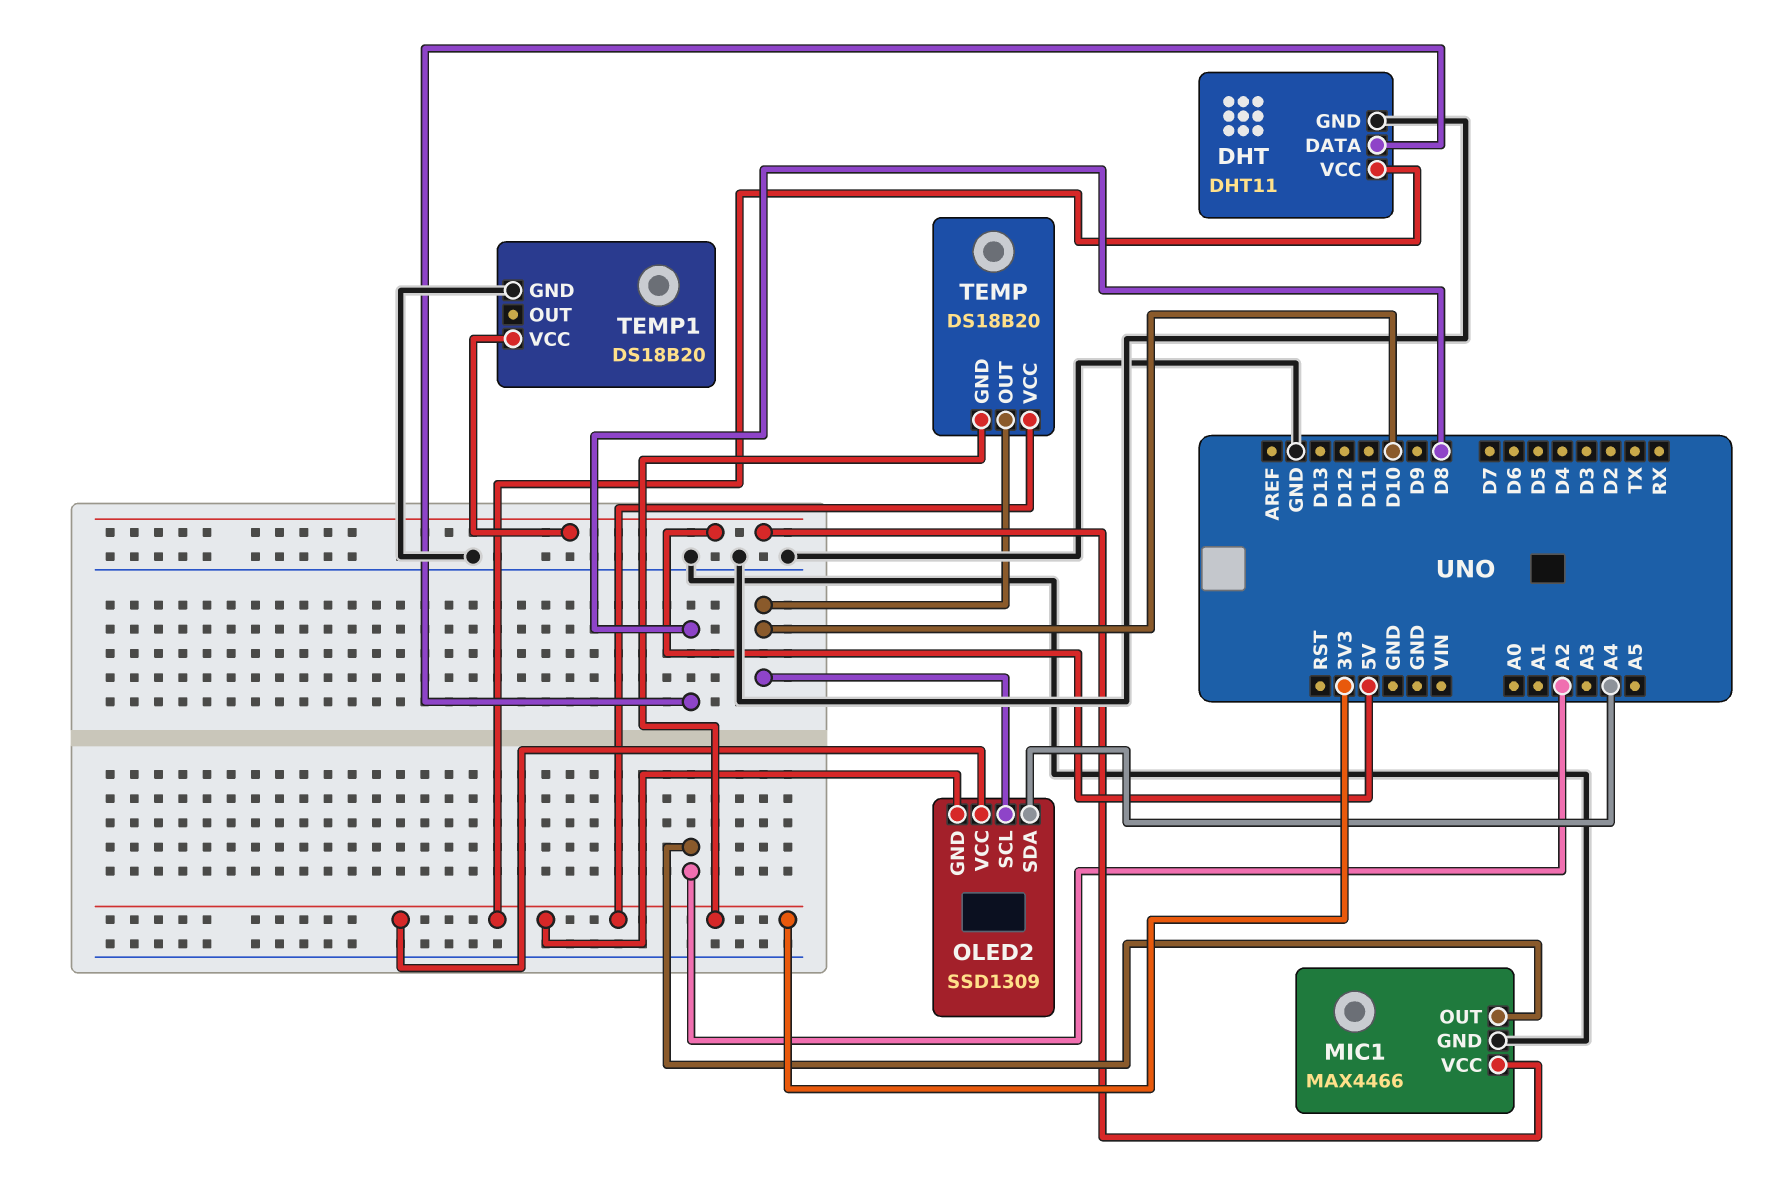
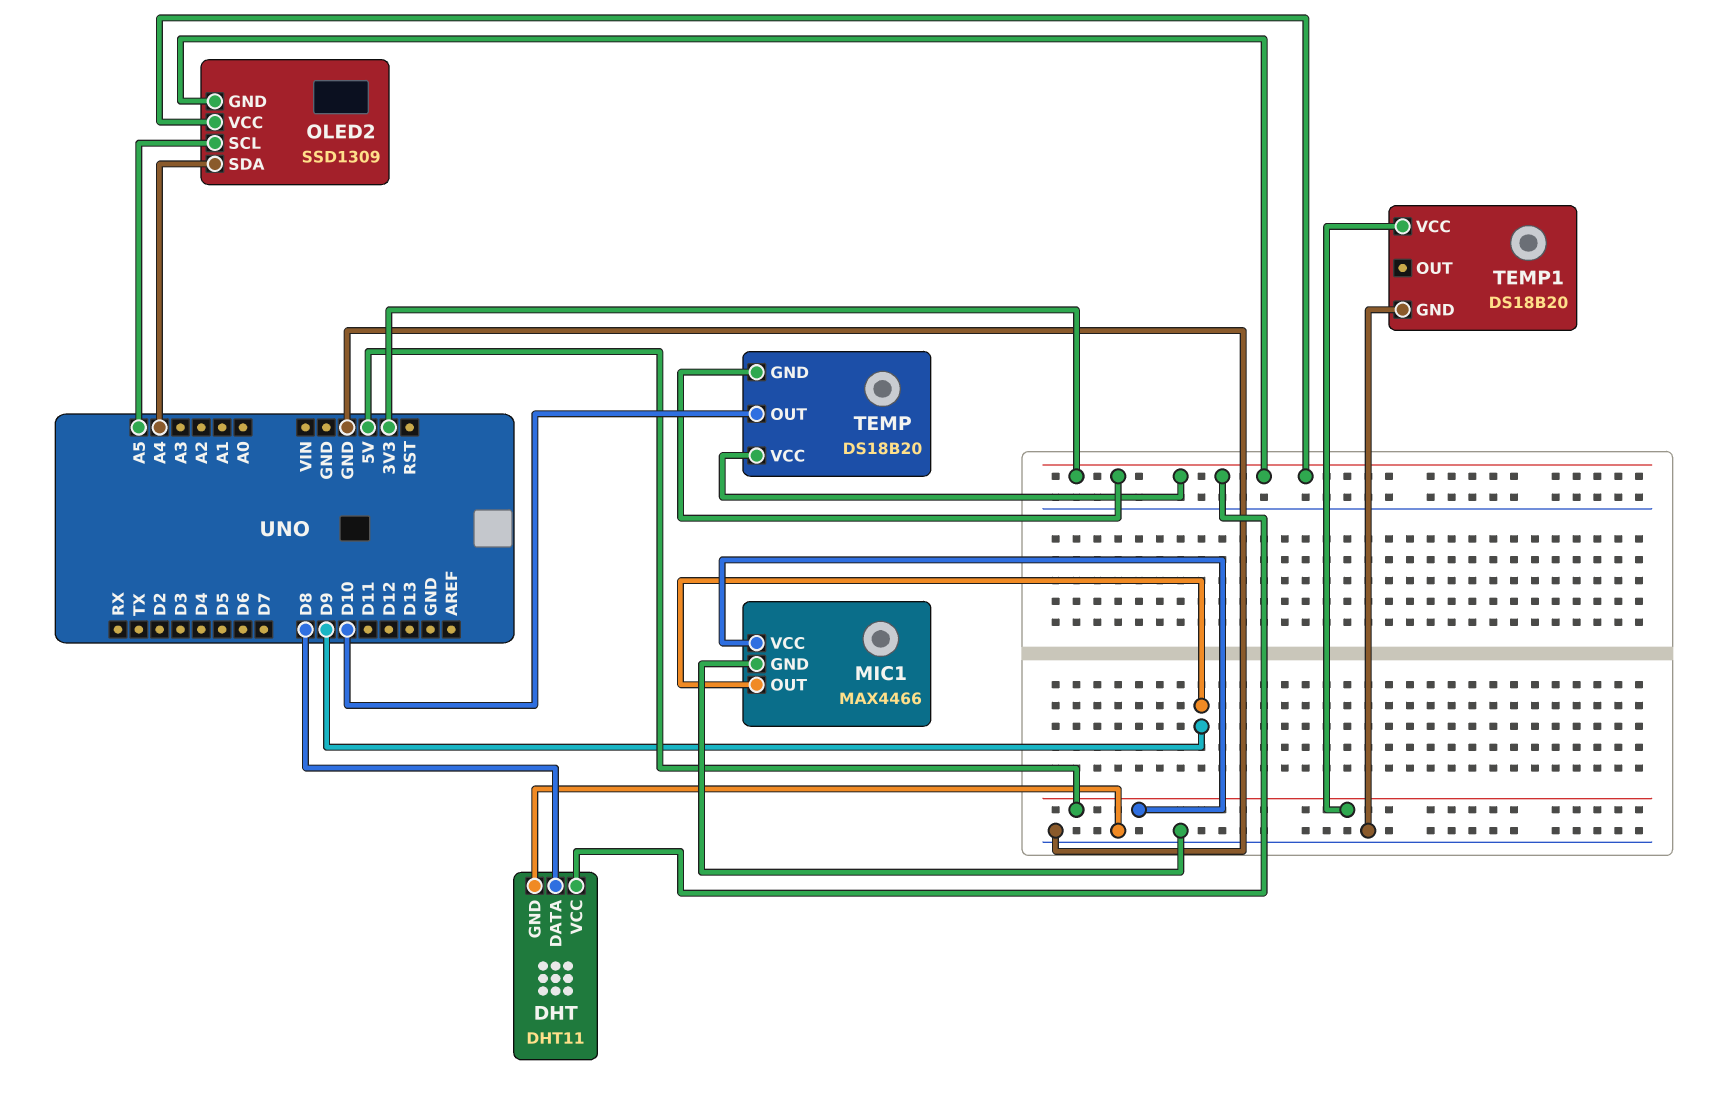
MIC1 pin OUT: A2 -> D9
OLED2 pin SCL: D10 -> A5

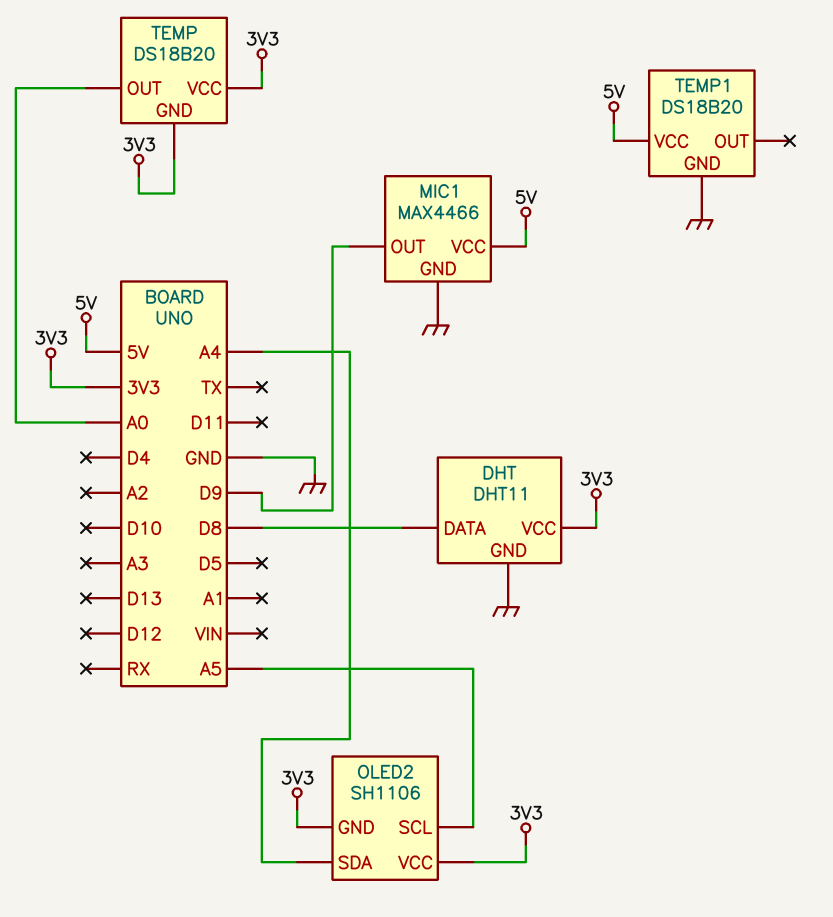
OLED2: SSD1309 -> SH1106
TEMP pin OUT: D10 -> A0

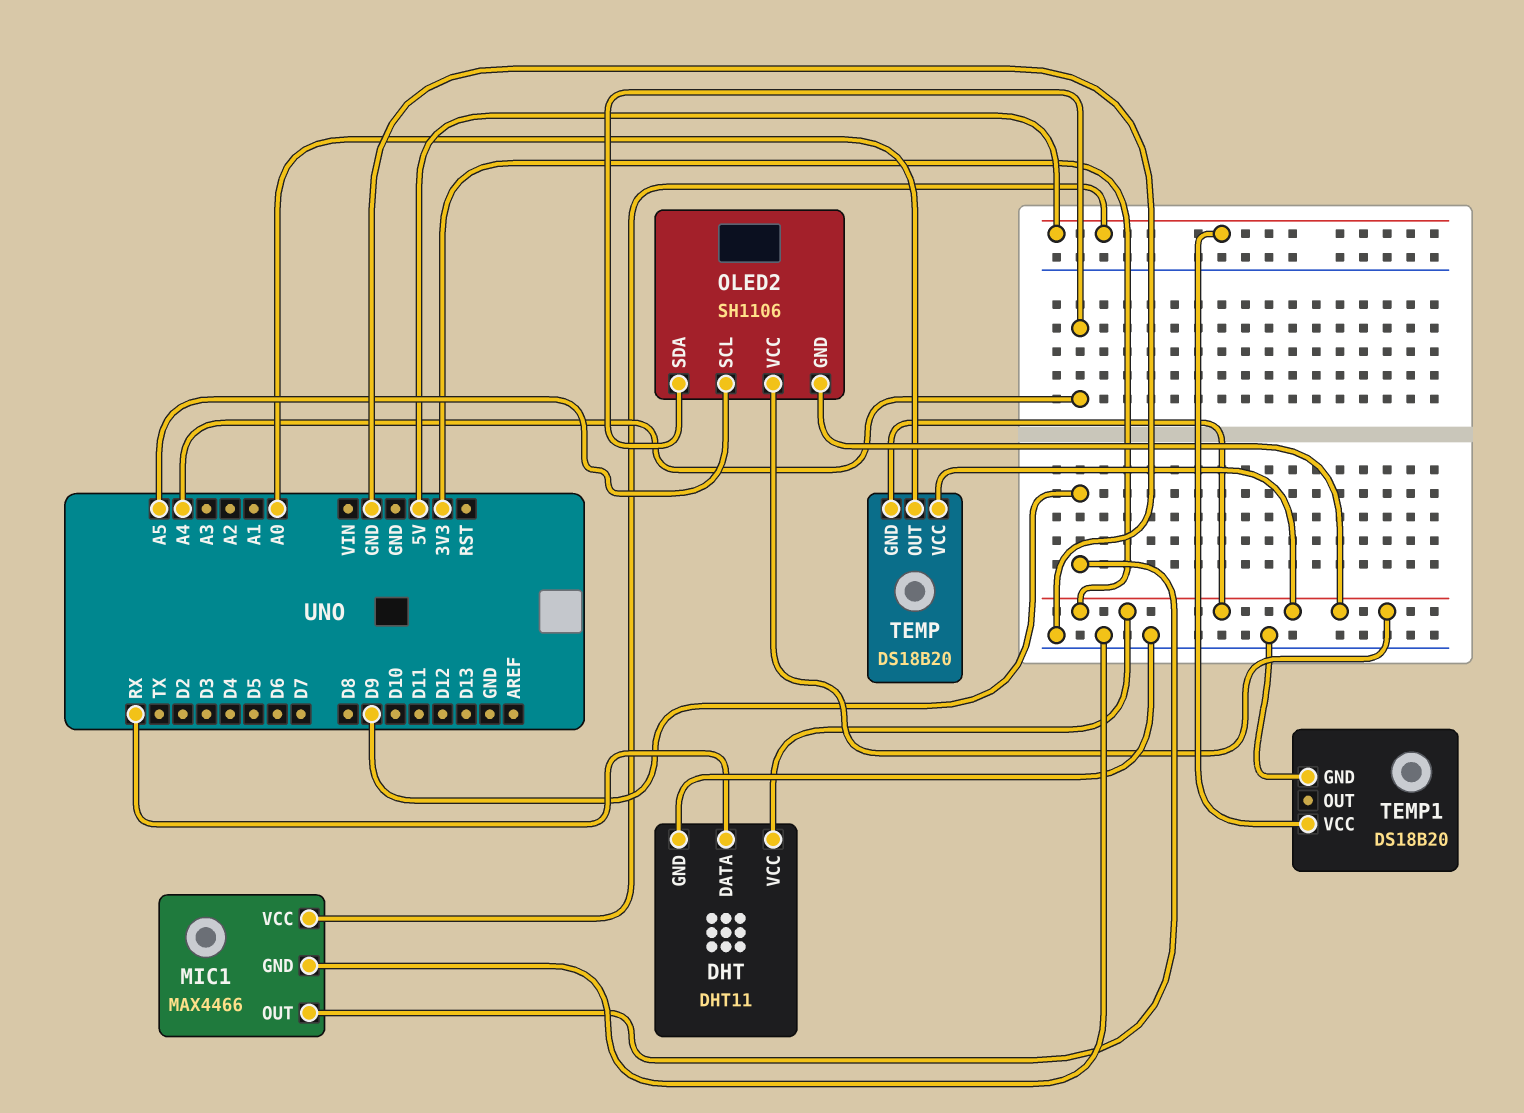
DHT pin DATA: D8 -> RX

